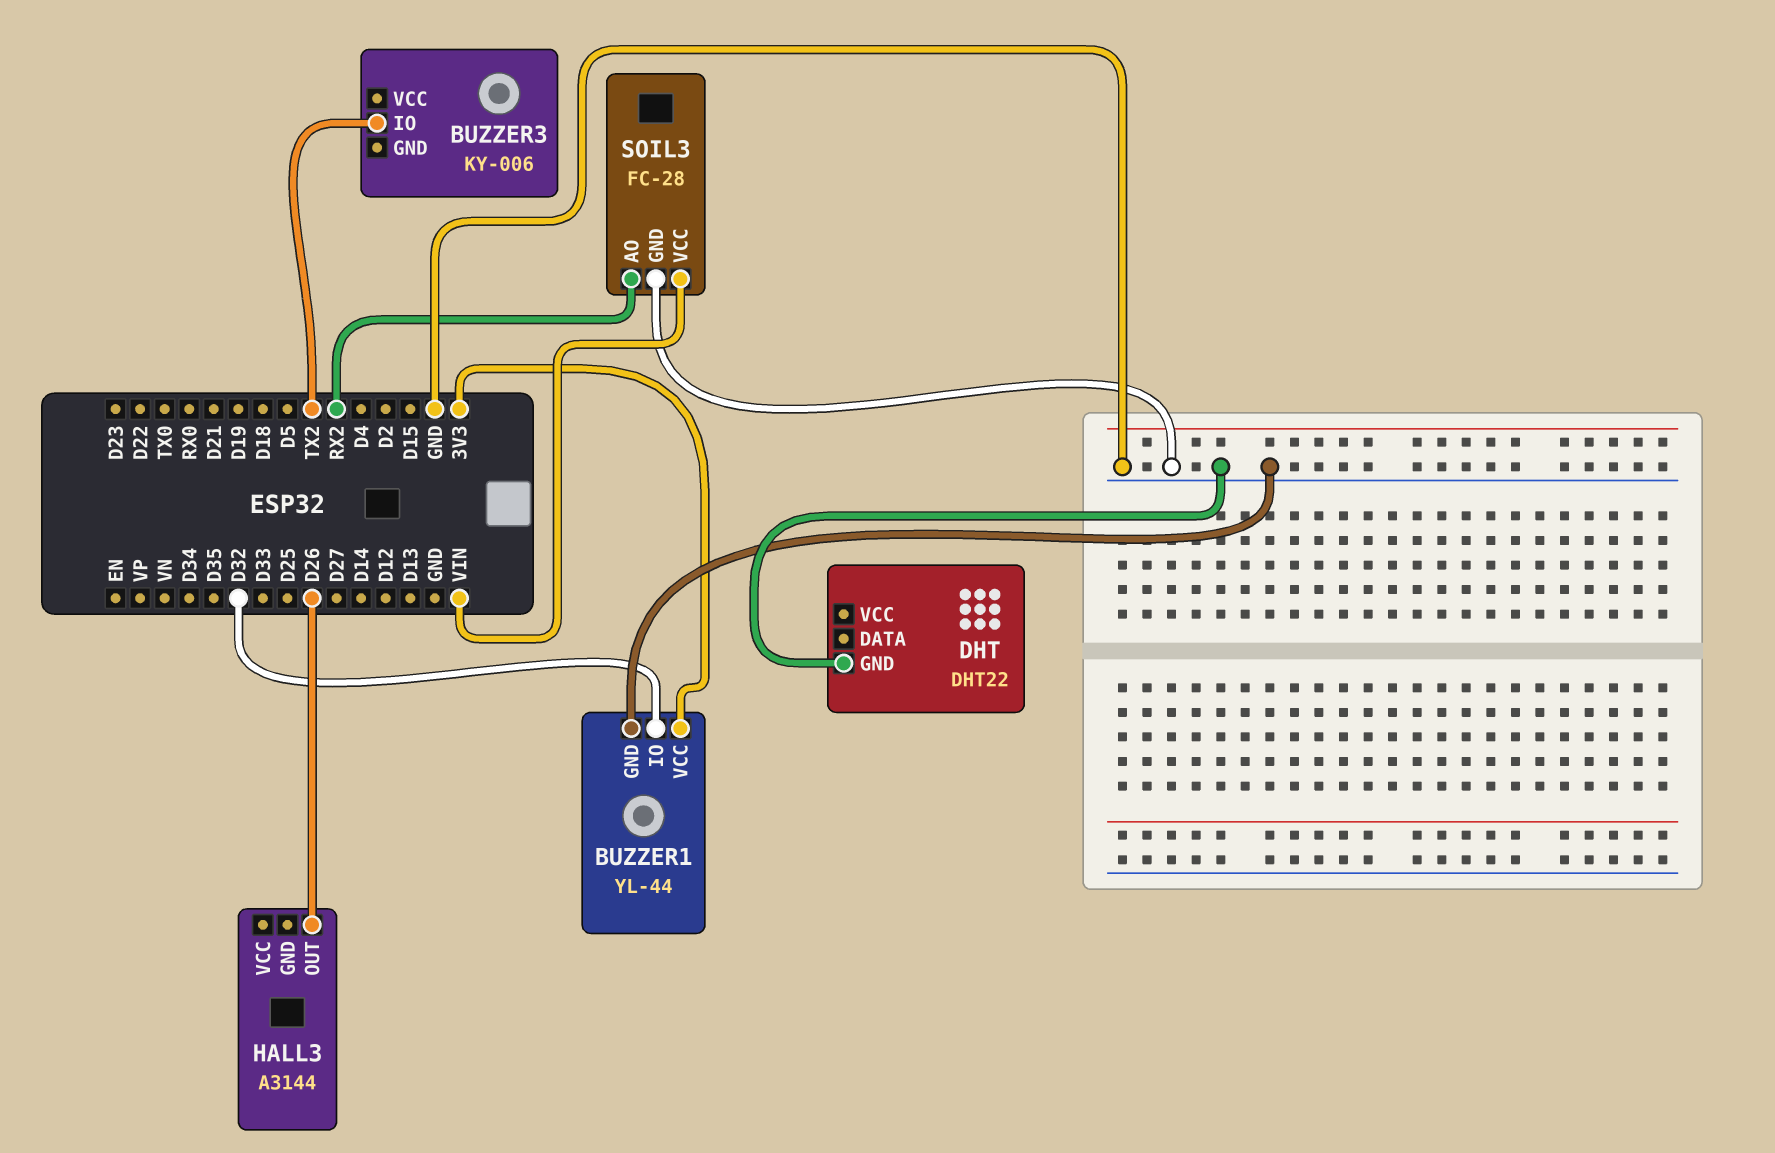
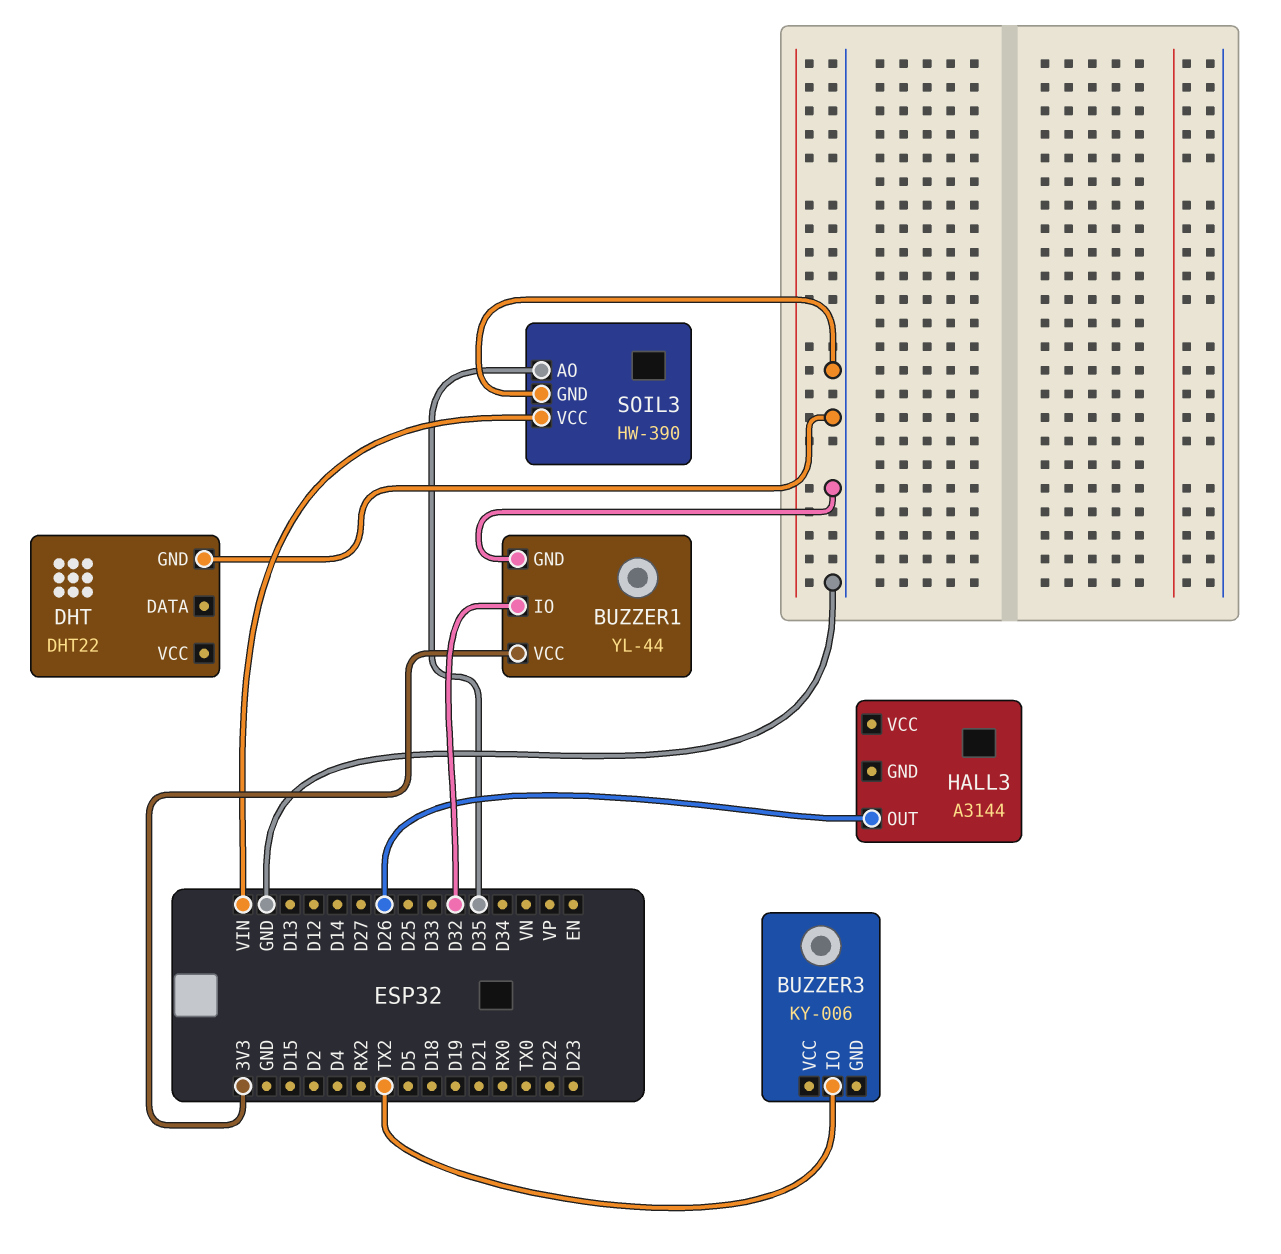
SOIL3: FC-28 -> HW-390
SOIL3 pin AO: RX2 -> D35

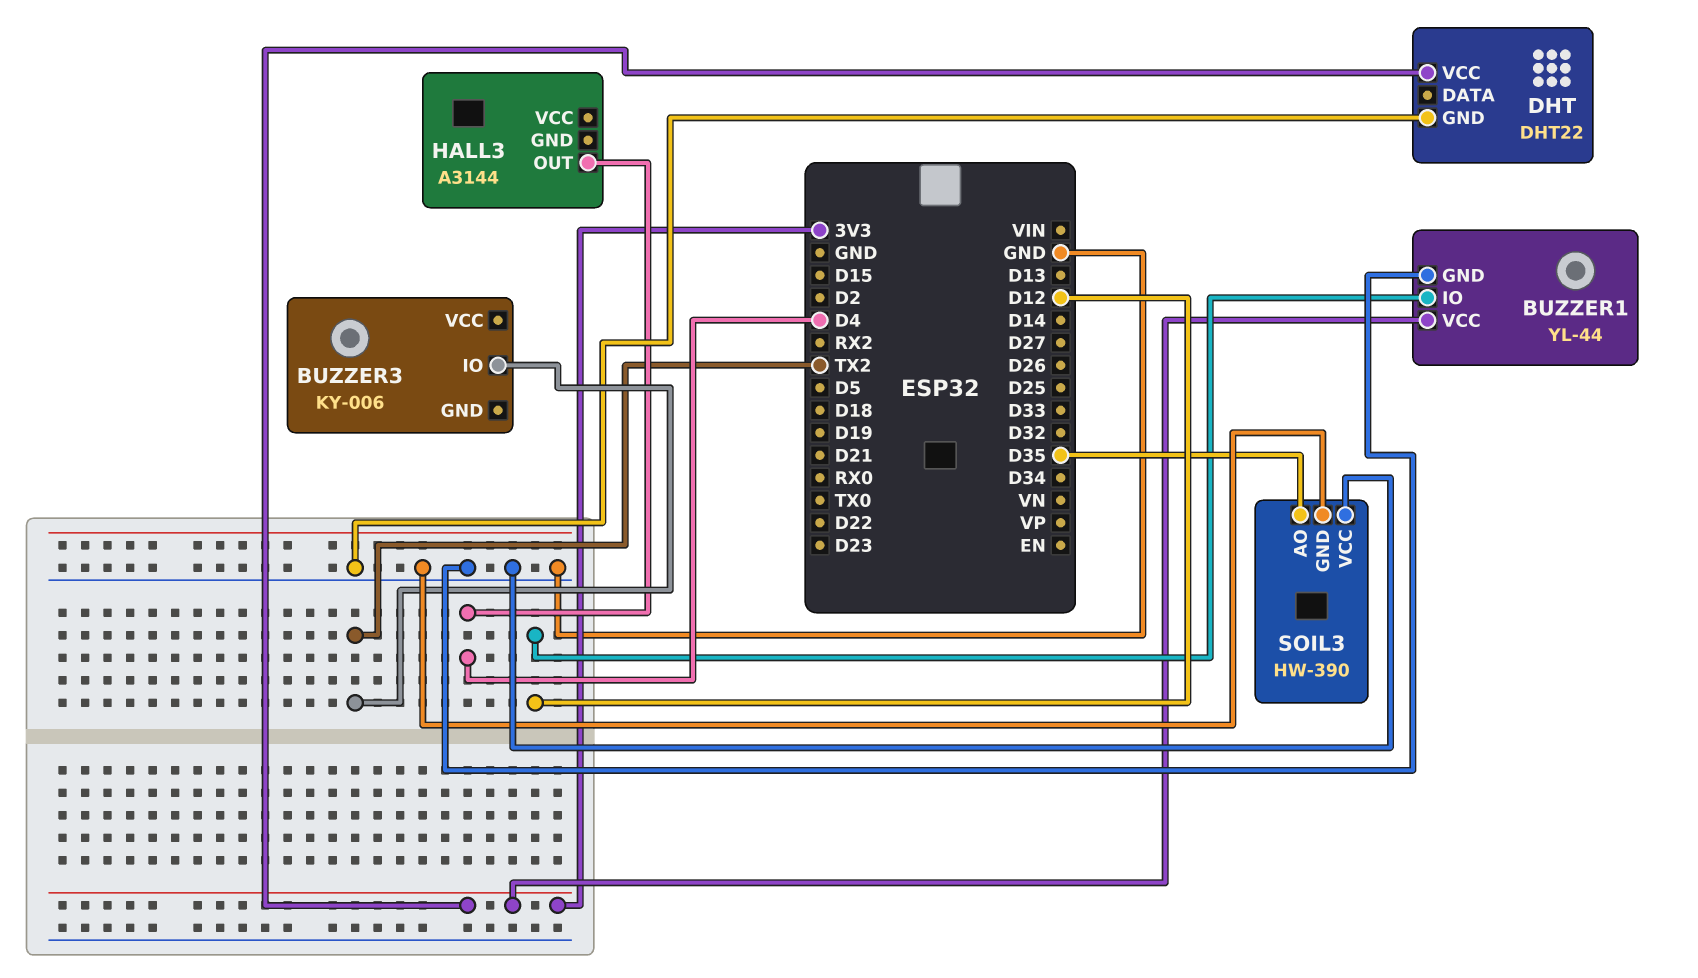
BUZZER1 pin IO: D32 -> D12
DHT pin VCC: none -> 3V3
HALL3 pin OUT: D26 -> D4
SOIL3 pin VCC: VIN -> GND

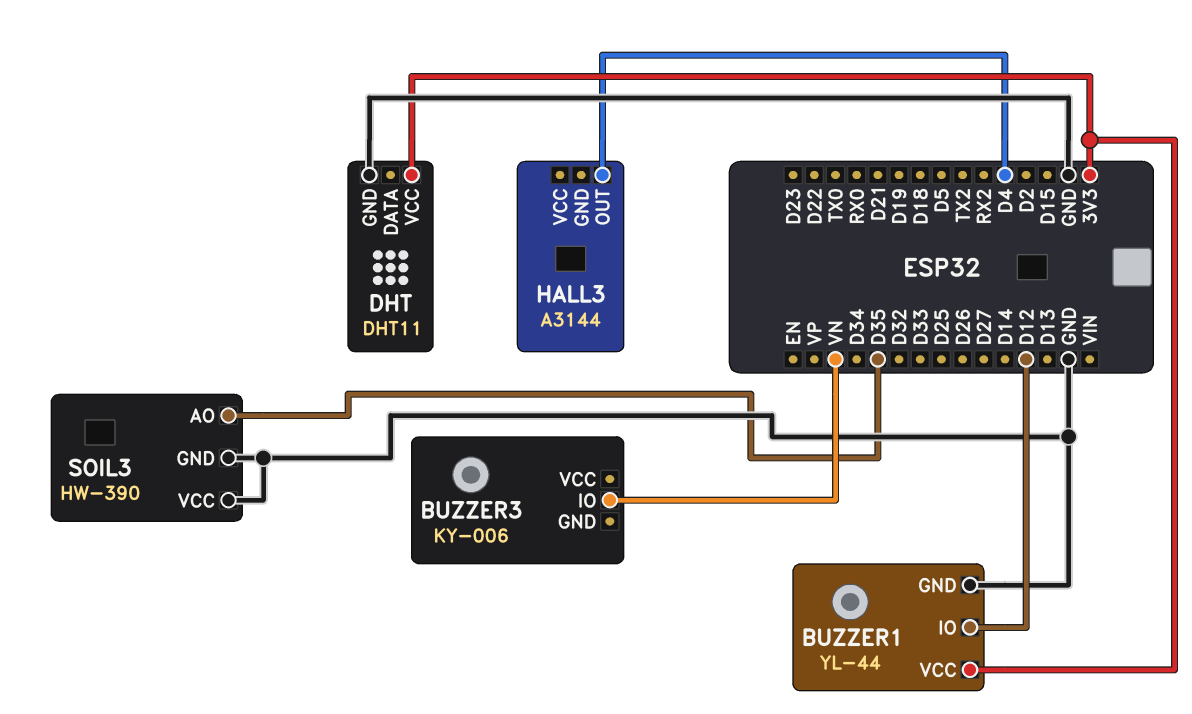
BUZZER3 pin IO: TX2 -> VN
DHT: DHT22 -> DHT11

